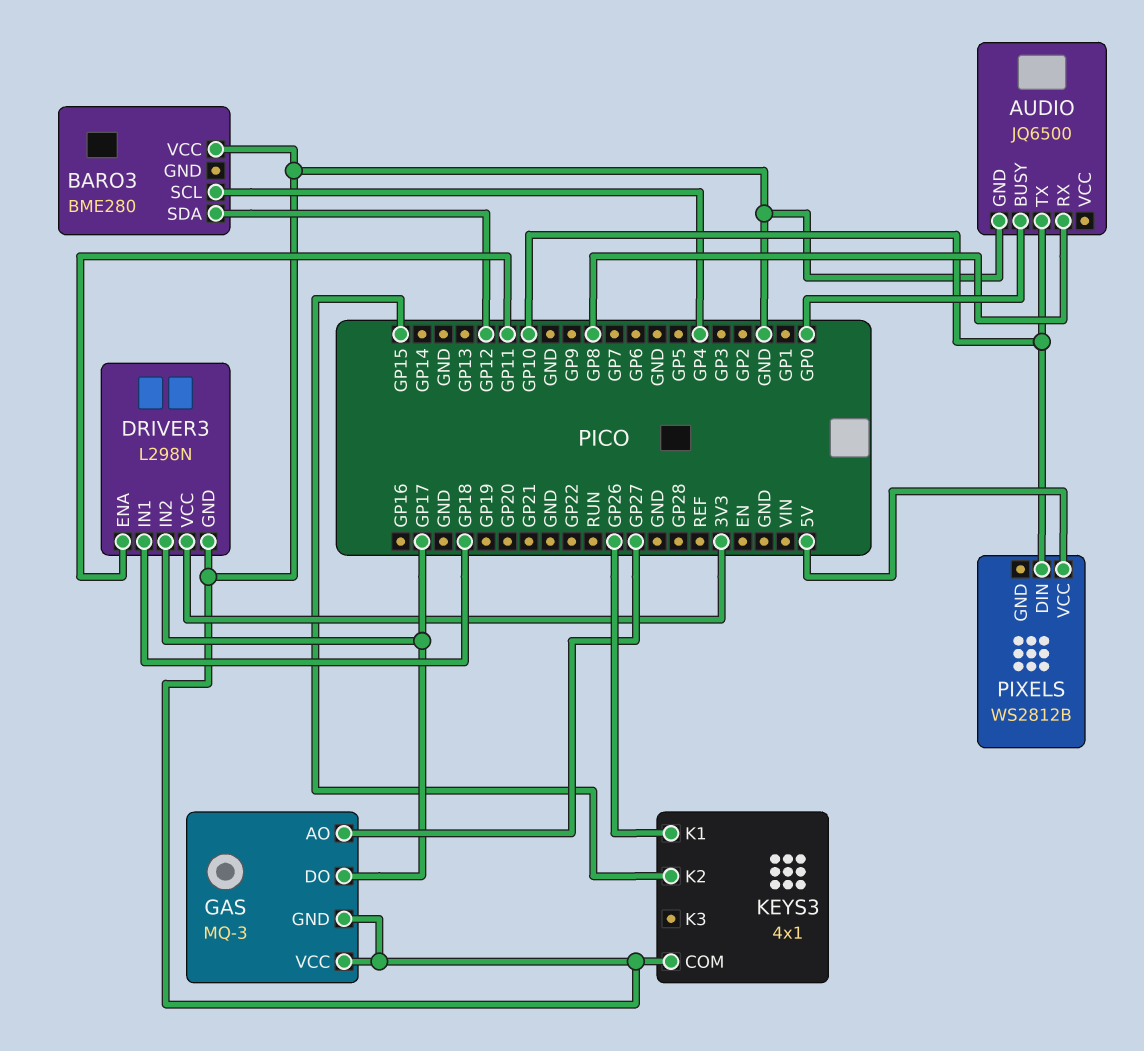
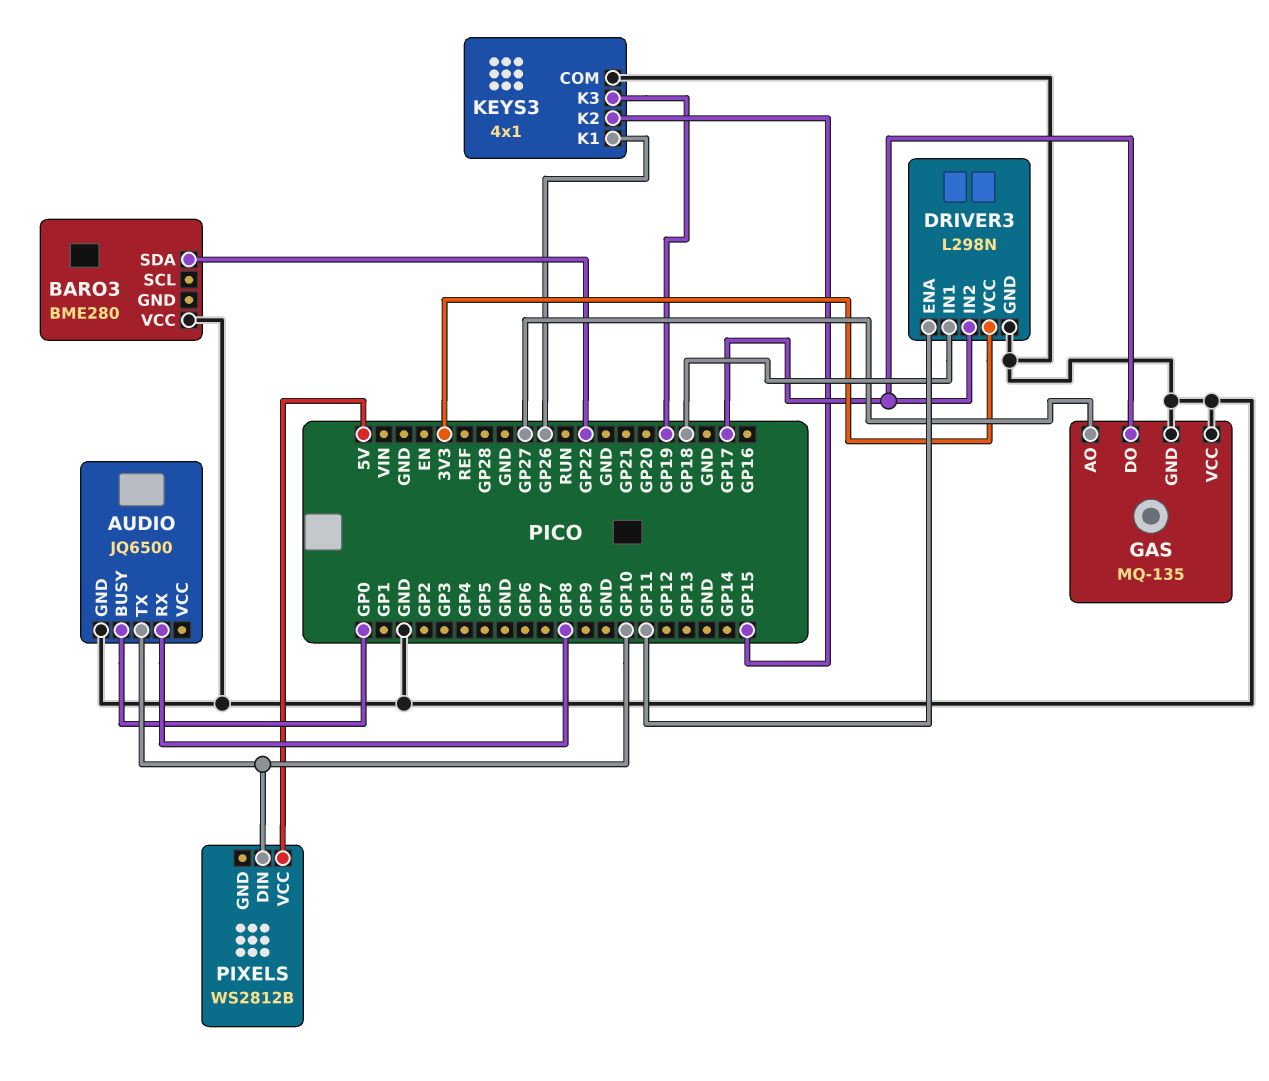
BARO3 pin SCL: GP4 -> none
BARO3 pin SDA: GP12 -> GP22
GAS: MQ-3 -> MQ-135
KEYS3 pin K3: none -> GP19

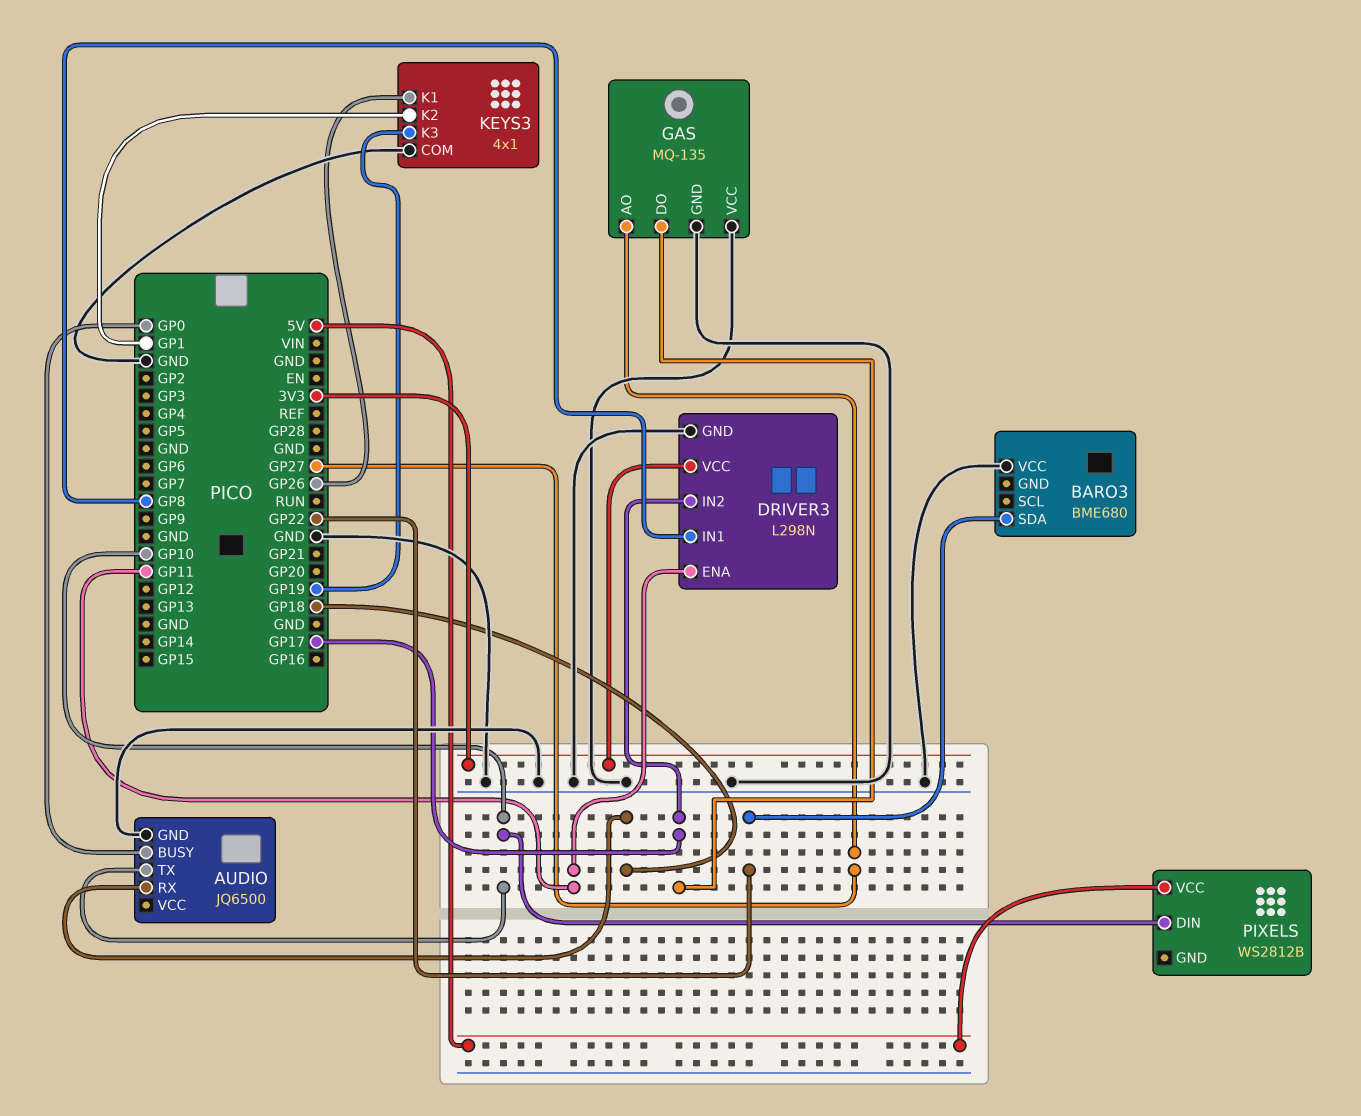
AUDIO pin RX: GP8 -> GP18
BARO3: BME280 -> BME680
DRIVER3 pin IN1: GP18 -> GP8
KEYS3 pin K2: GP15 -> GP1

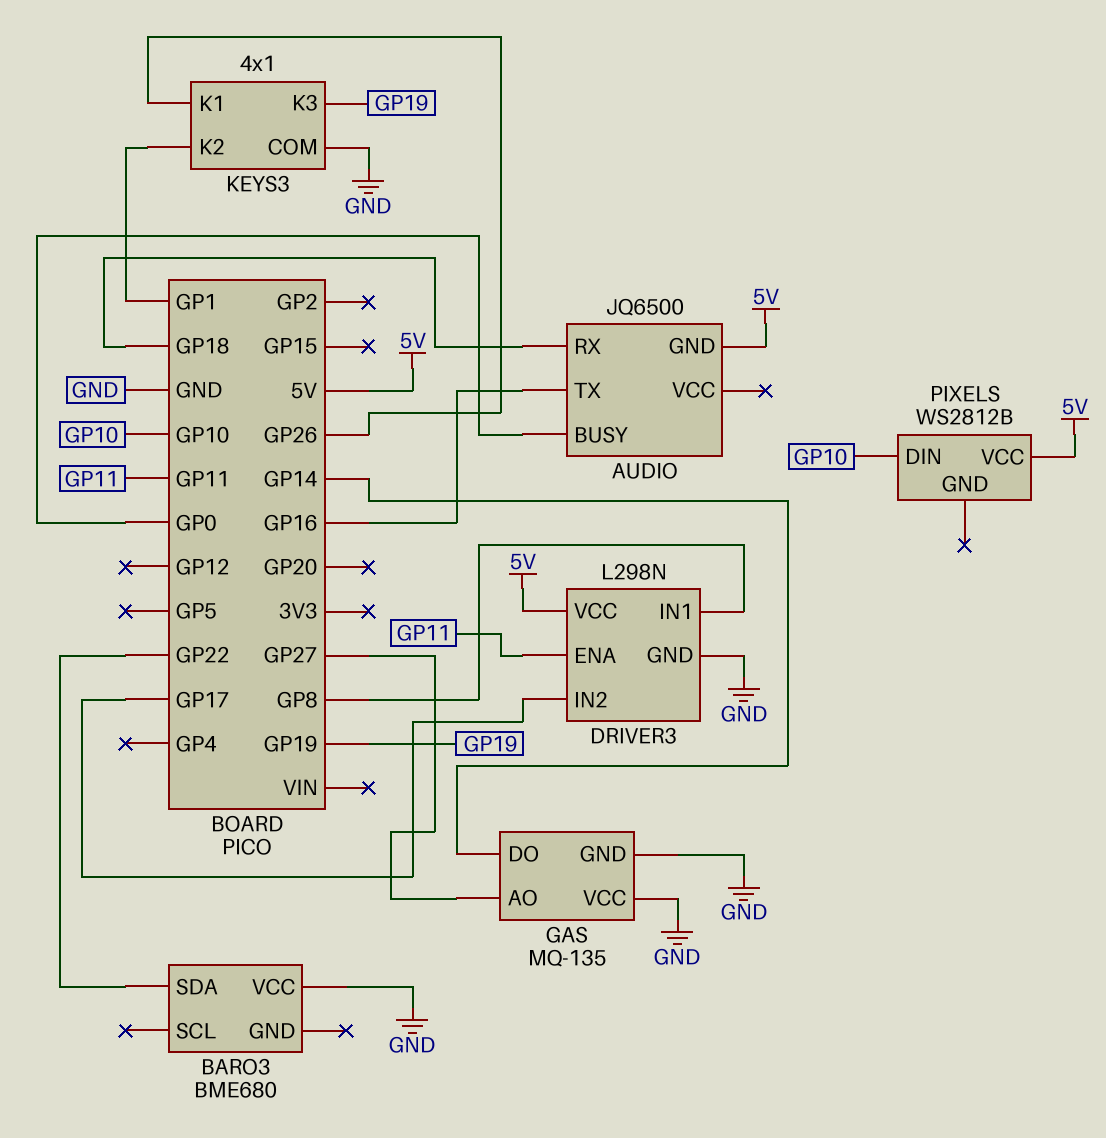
AUDIO pin GND: GND -> 5V
AUDIO pin TX: GP10 -> GP16
DRIVER3 pin VCC: 3V3 -> 5V
GAS pin DO: GP17 -> GP14

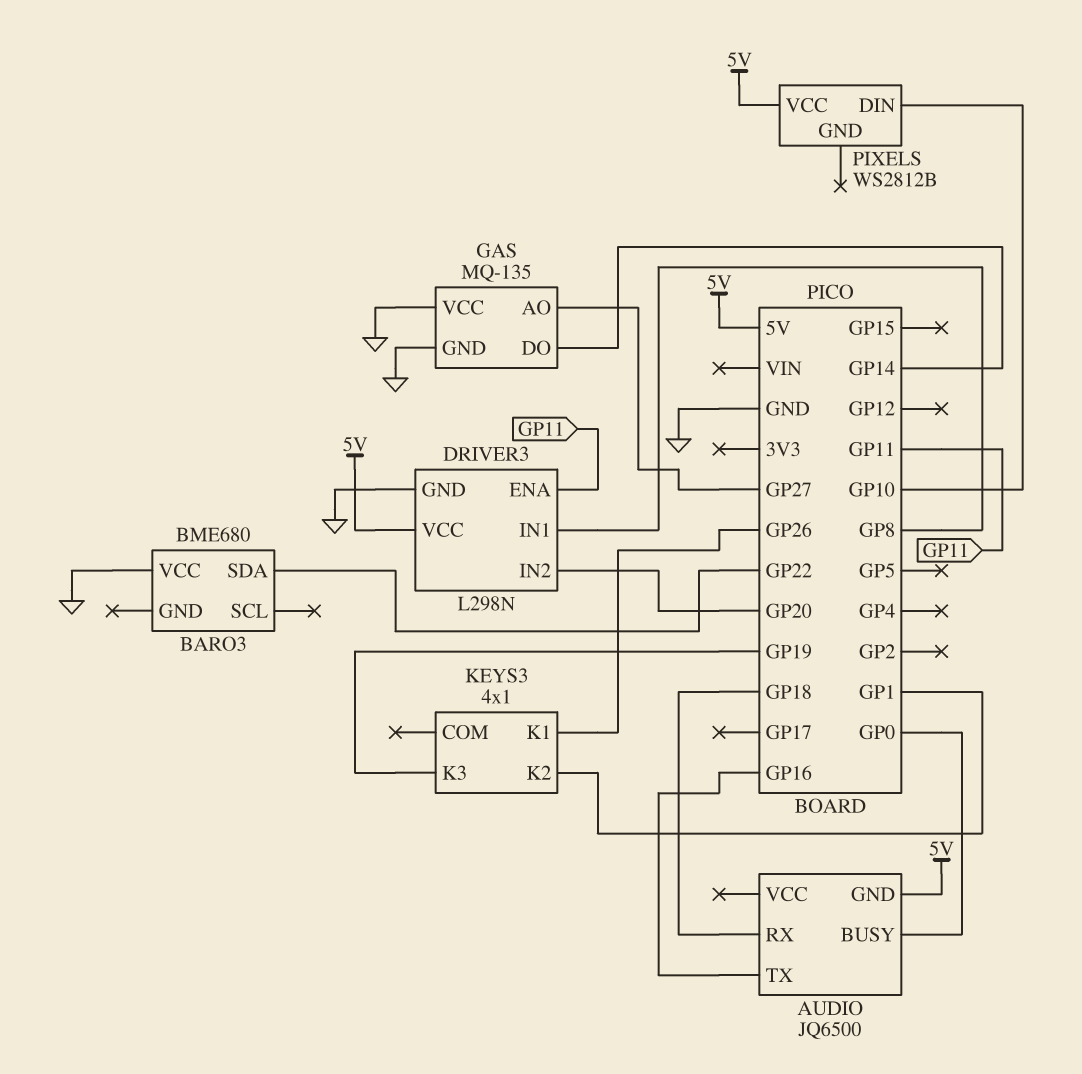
DRIVER3 pin IN2: GP17 -> GP20
KEYS3 pin COM: GND -> none

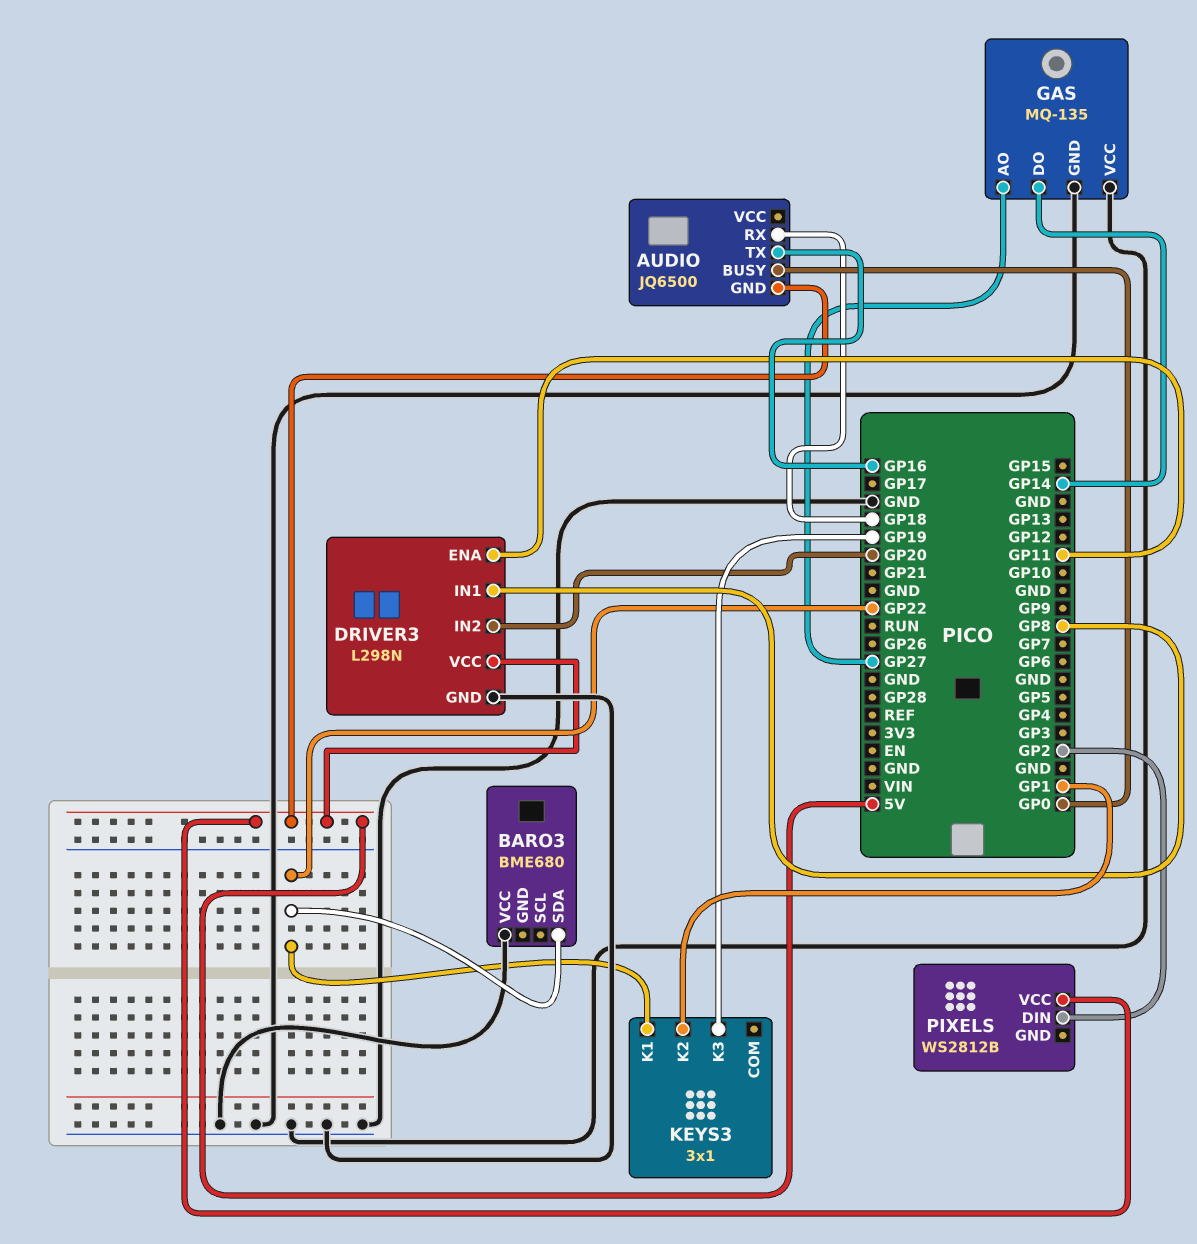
KEYS3: 4x1 -> 3x1
KEYS3 pin K1: GP26 -> GP22
PIXELS pin DIN: GP10 -> GP2

